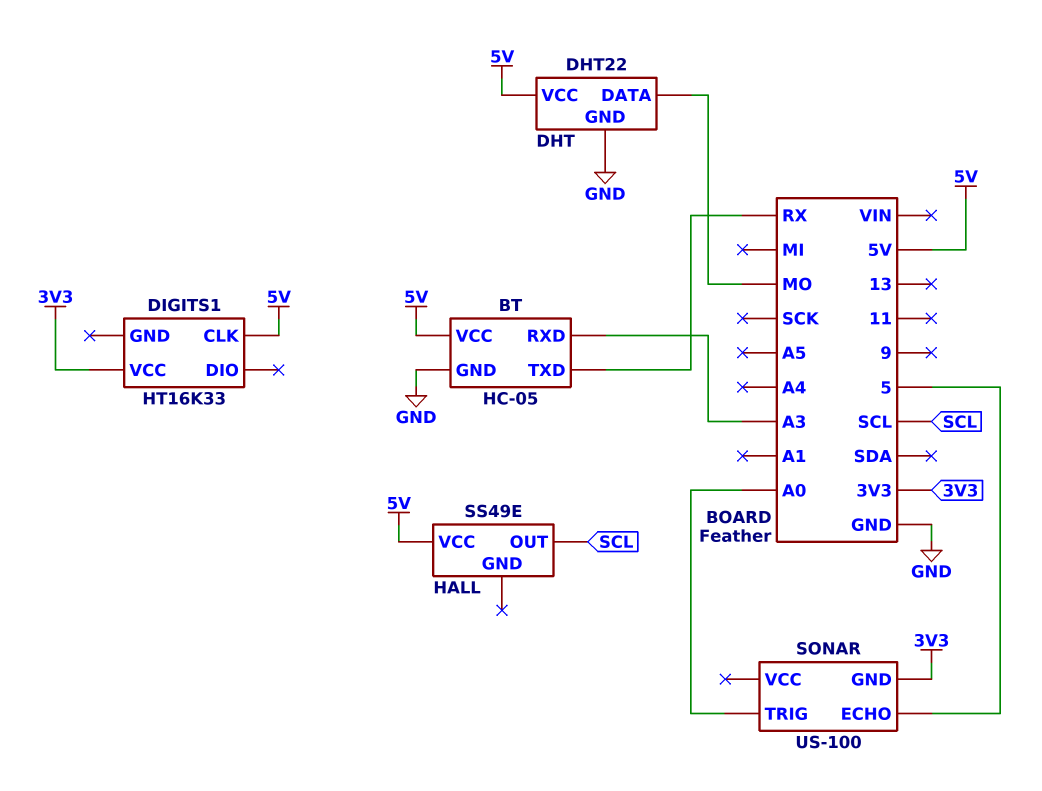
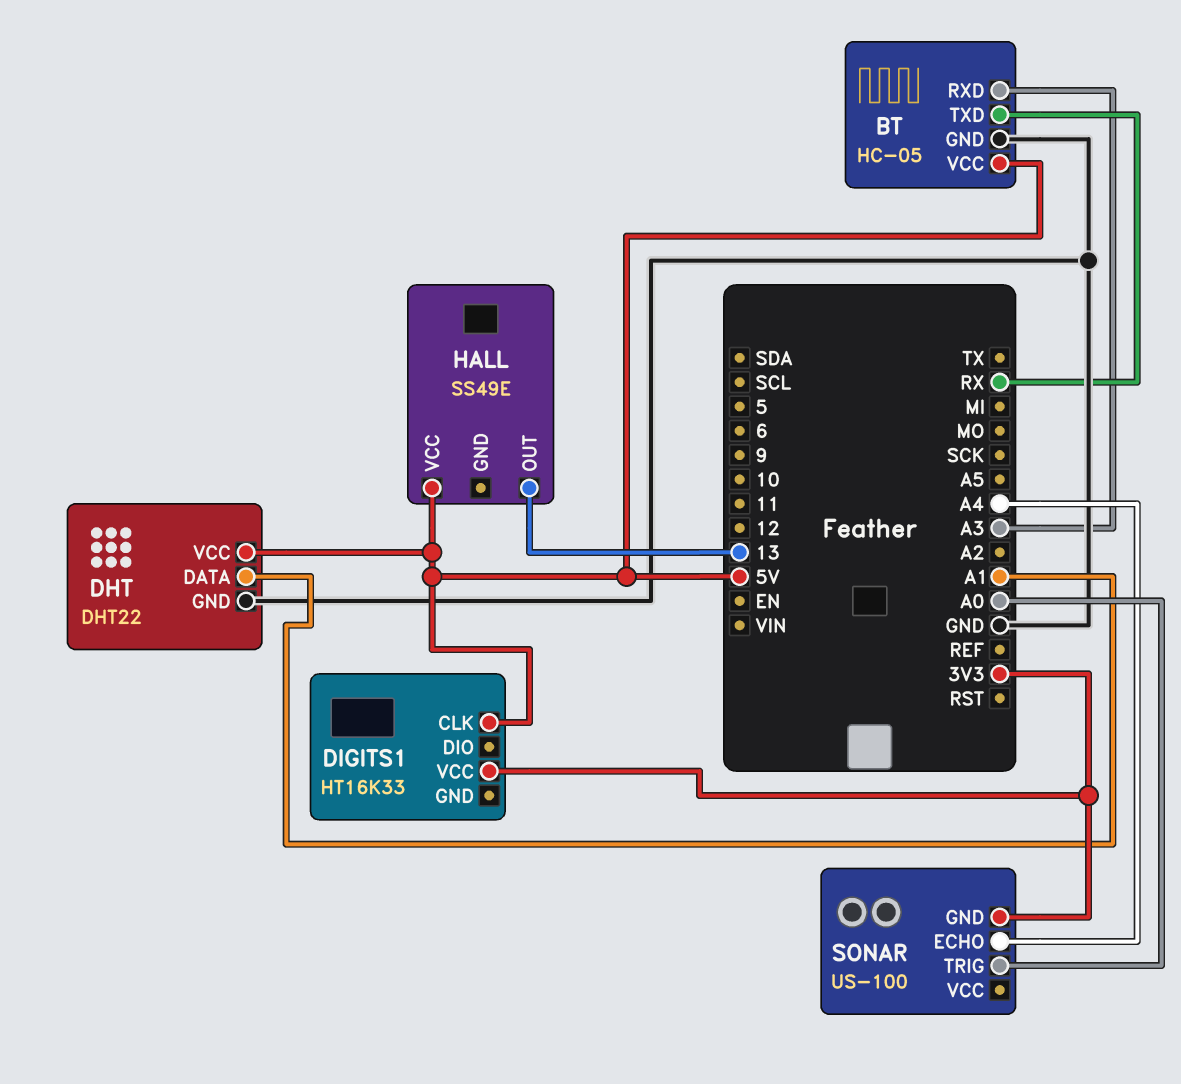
DHT pin DATA: MO -> A1
HALL pin OUT: SCL -> 13
SONAR pin ECHO: 5 -> A4

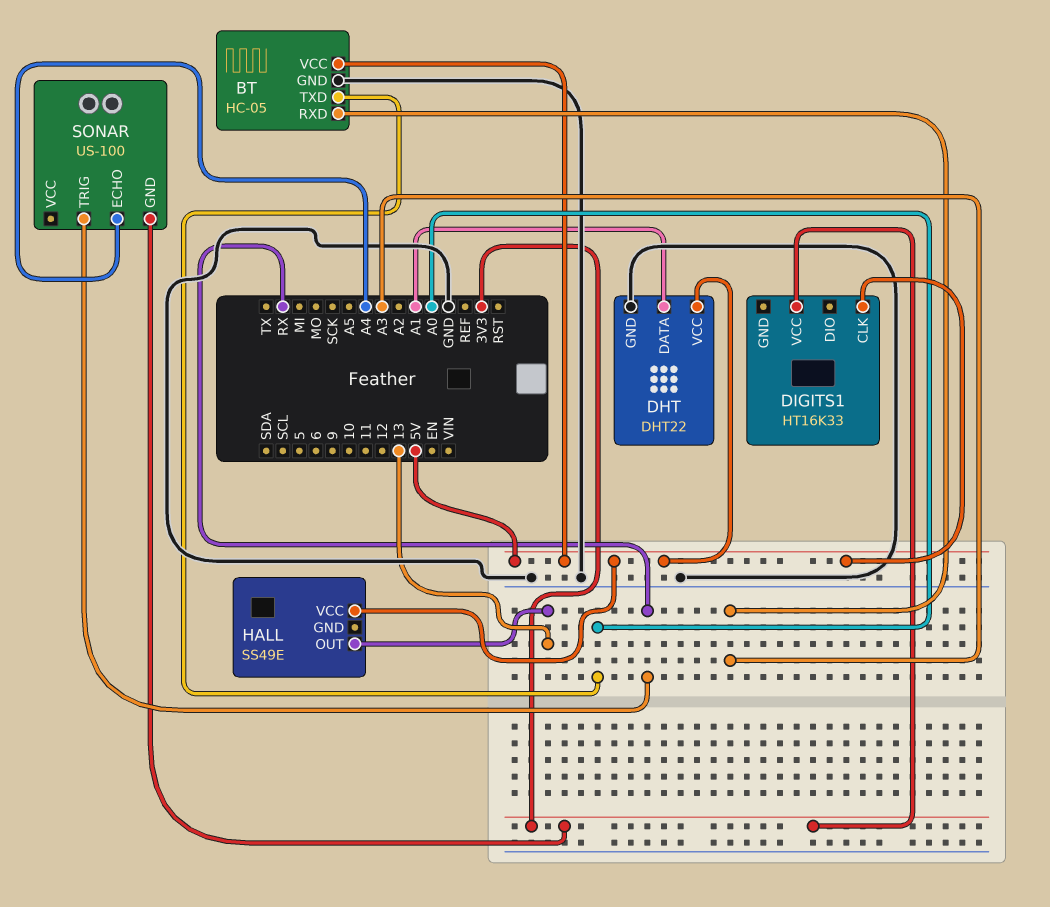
BT pin TXD: RX -> A0
SONAR pin TRIG: A0 -> RX

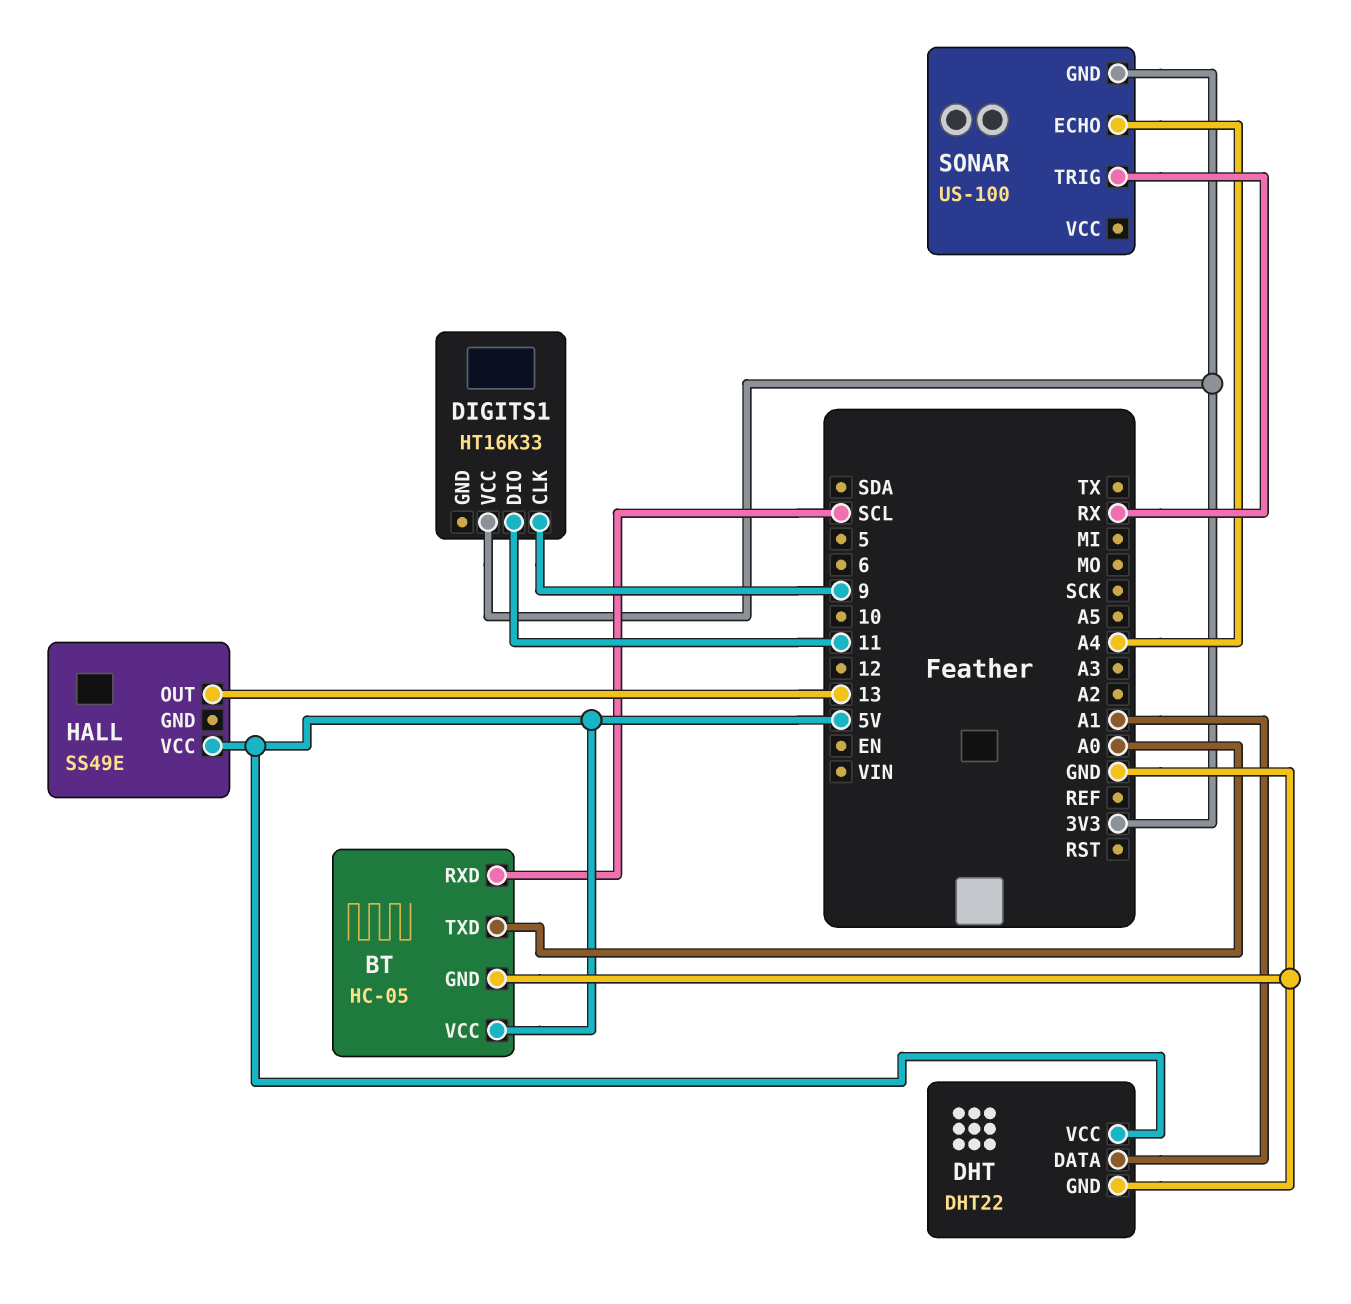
BT pin RXD: A3 -> SCL
DIGITS1 pin CLK: 5V -> 9
DIGITS1 pin DIO: none -> 11

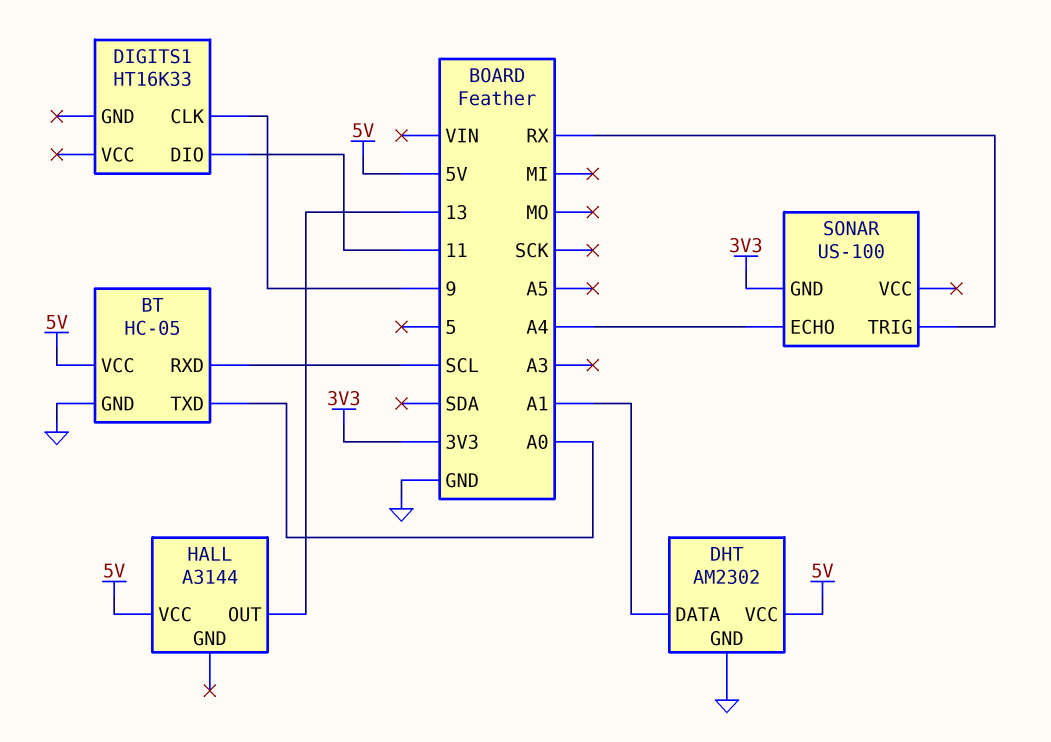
DHT: DHT22 -> AM2302
DIGITS1 pin VCC: 3V3 -> none
HALL: SS49E -> A3144

